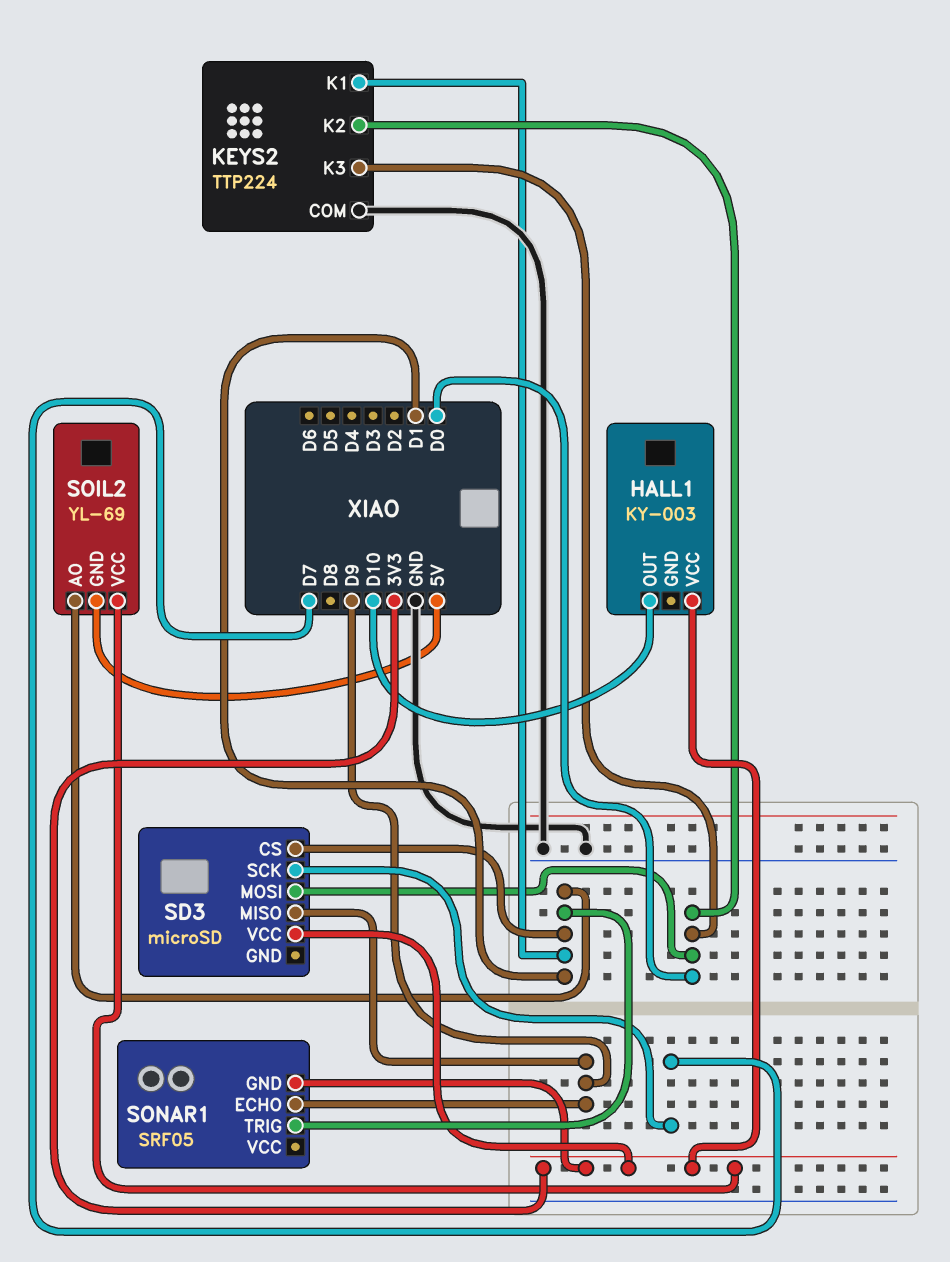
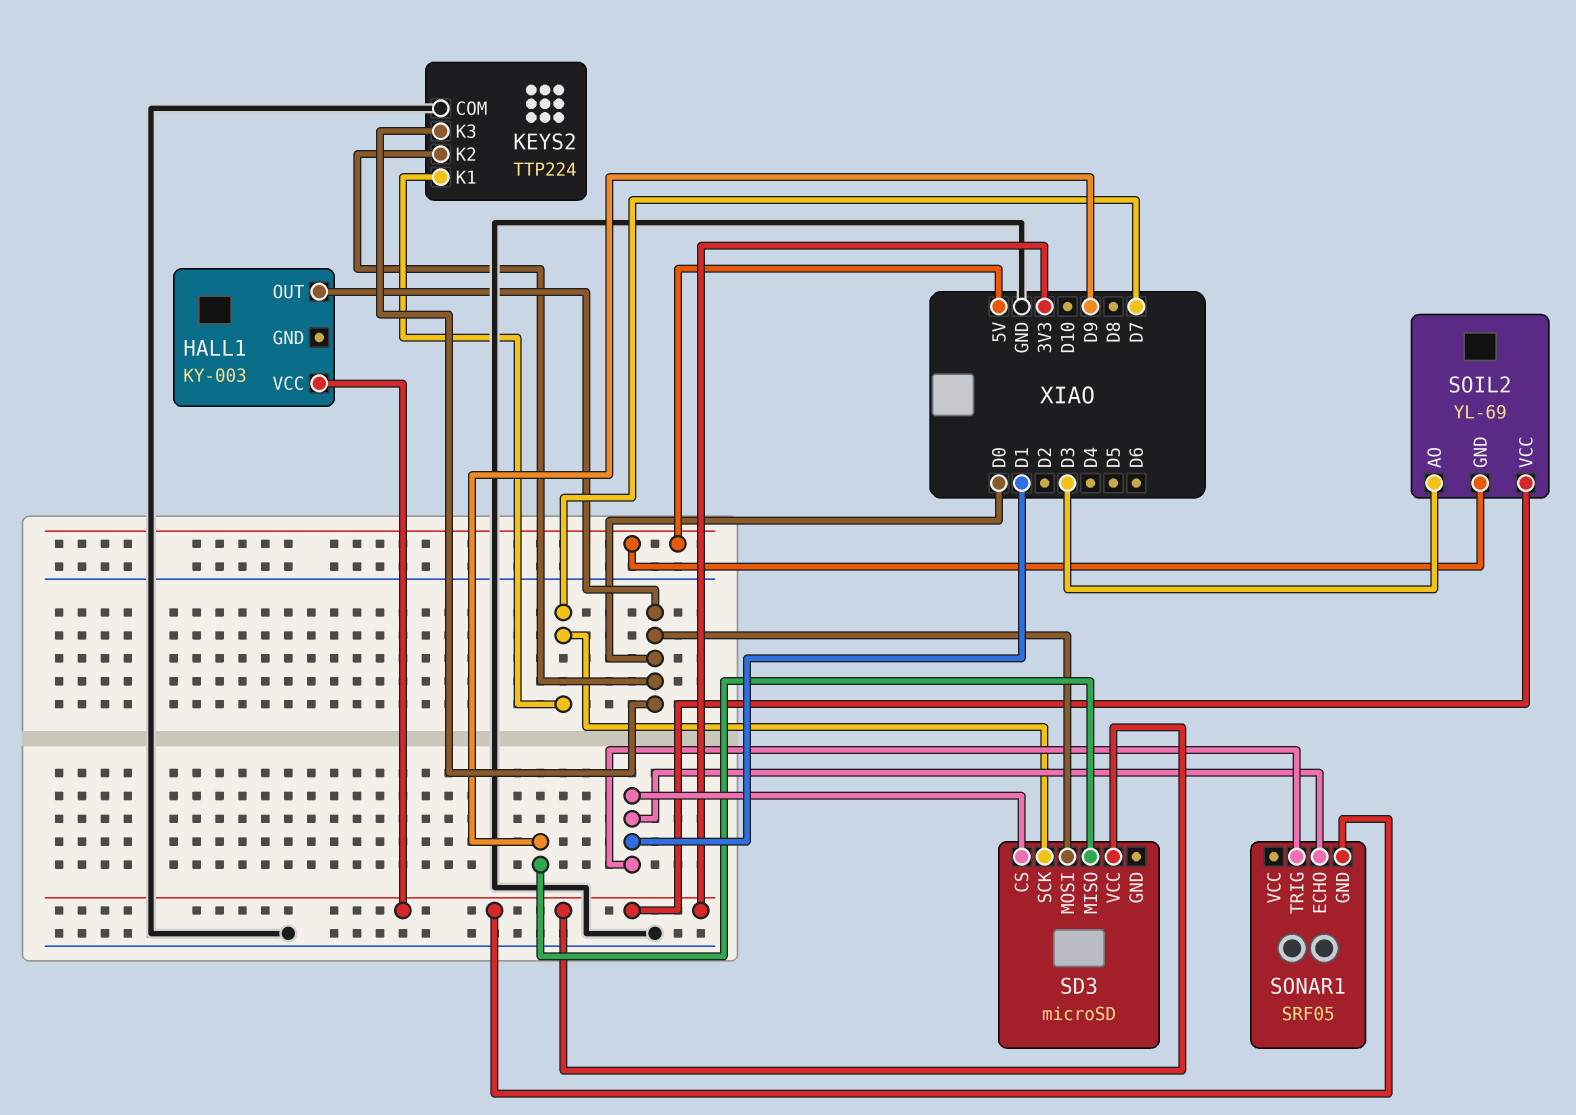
HALL1 pin OUT: D10 -> D0
KEYS2 pin K1: D1 -> D7
SOIL2 pin AO: D1 -> D3
SONAR1 pin ECHO: D9 -> D1

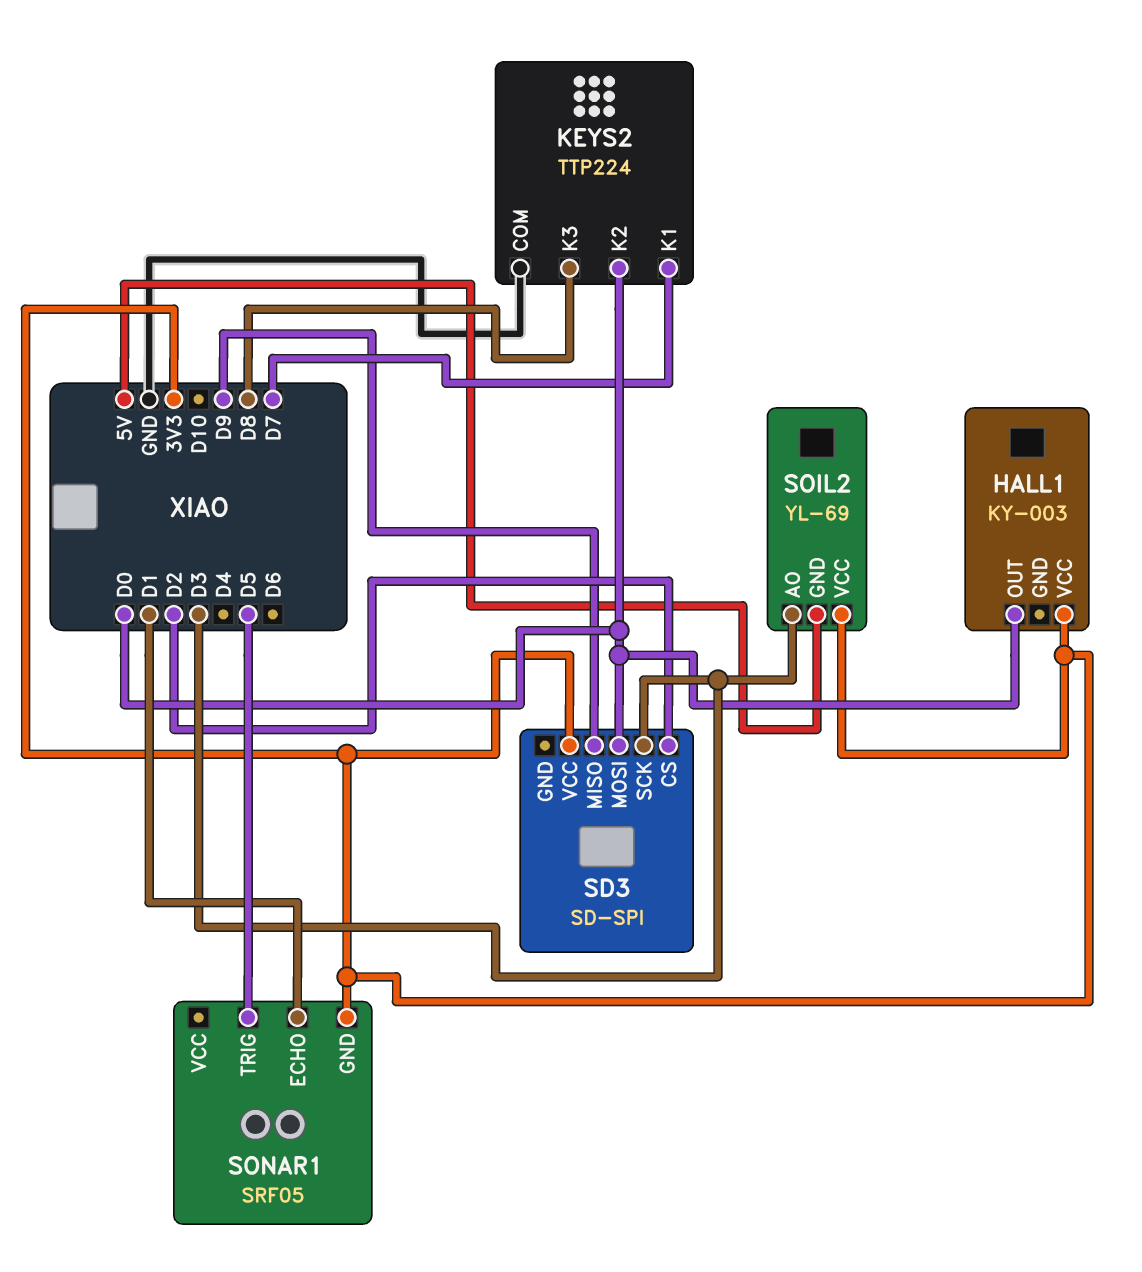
KEYS2 pin K3: D0 -> D8
SD3: microSD -> SD-SPI
SD3 pin CS: D1 -> D2
SD3 pin SCK: D7 -> D3
SONAR1 pin TRIG: D1 -> D5

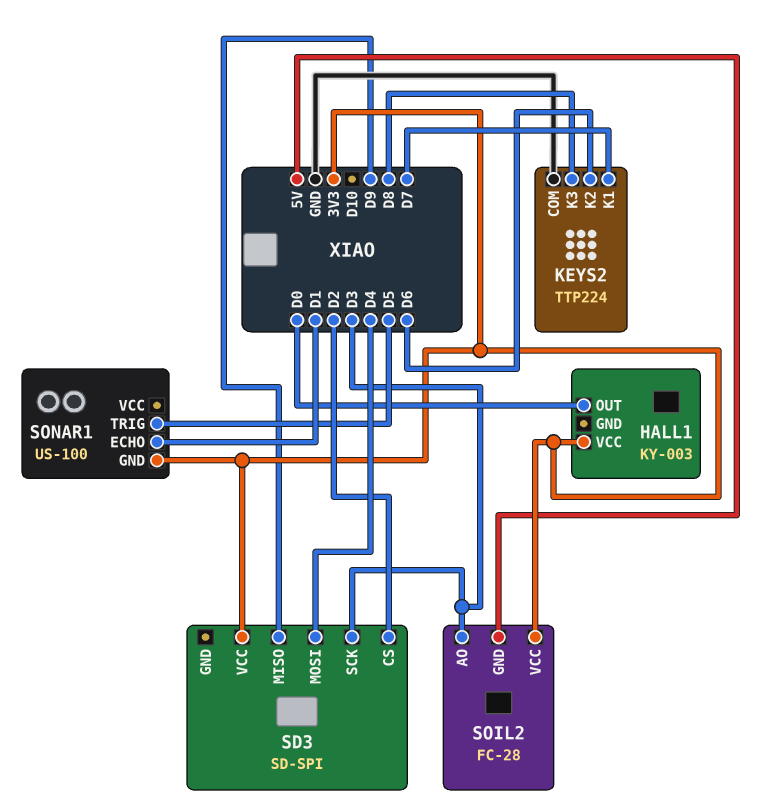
KEYS2 pin K2: D0 -> D6
SD3 pin MOSI: D0 -> D4
SOIL2: YL-69 -> FC-28
SONAR1: SRF05 -> US-100

